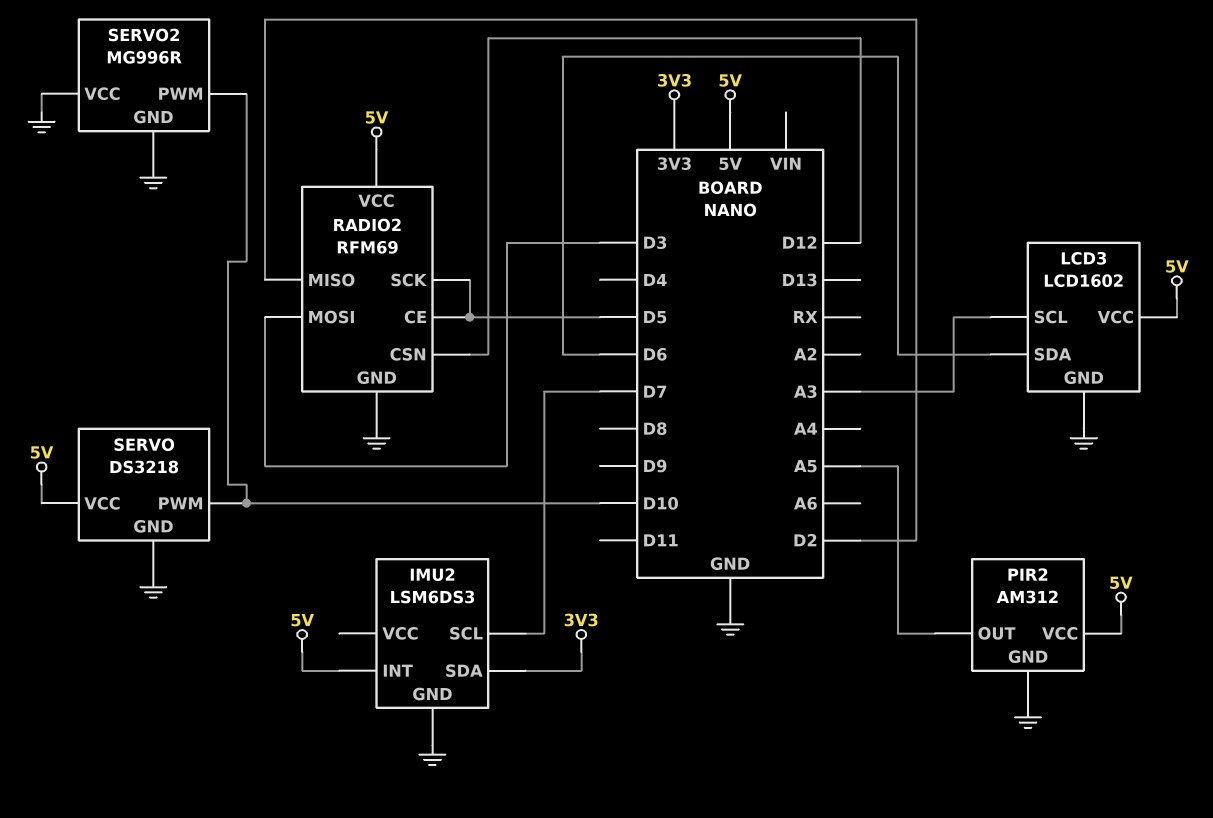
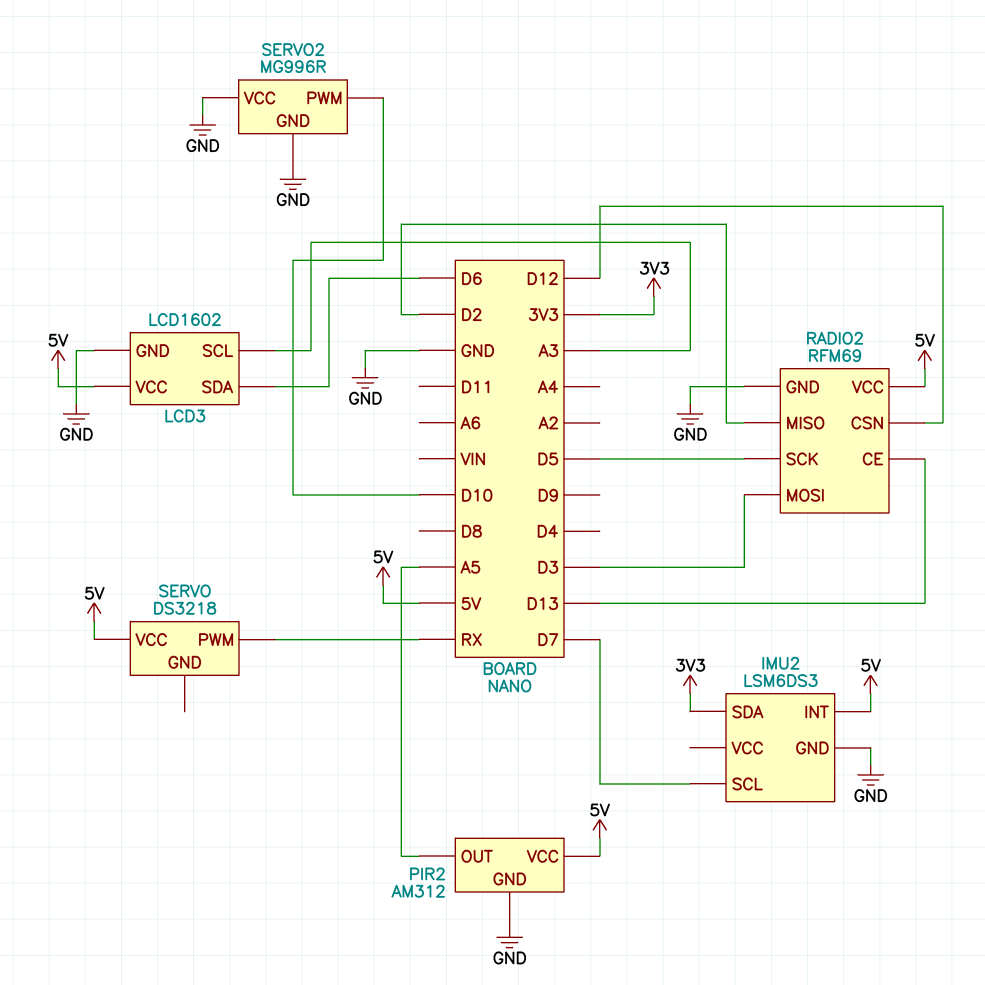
RADIO2 pin CE: D5 -> D13
SERVO pin GND: GND -> none
SERVO pin PWM: D10 -> RX

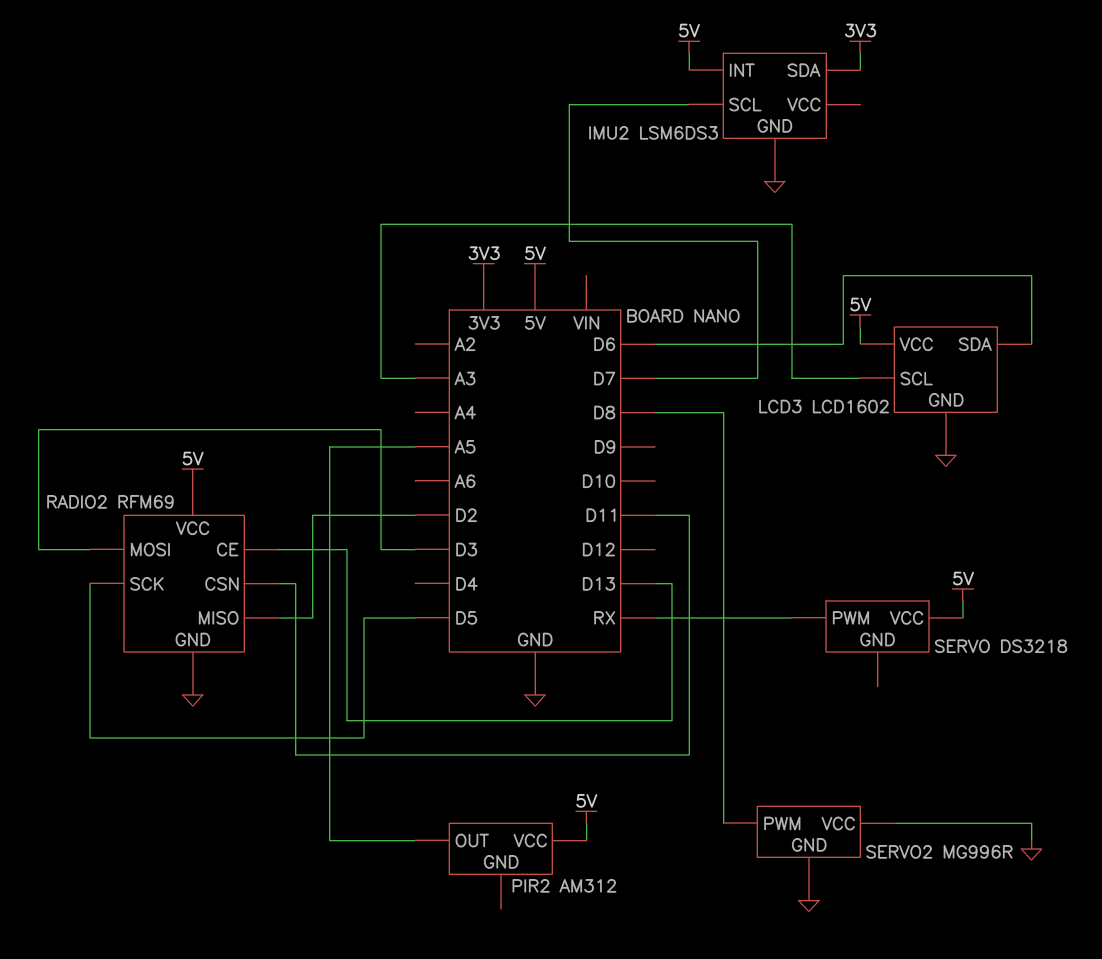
PIR2 pin GND: GND -> none
RADIO2 pin CSN: D12 -> D11
SERVO2 pin PWM: D10 -> D8

